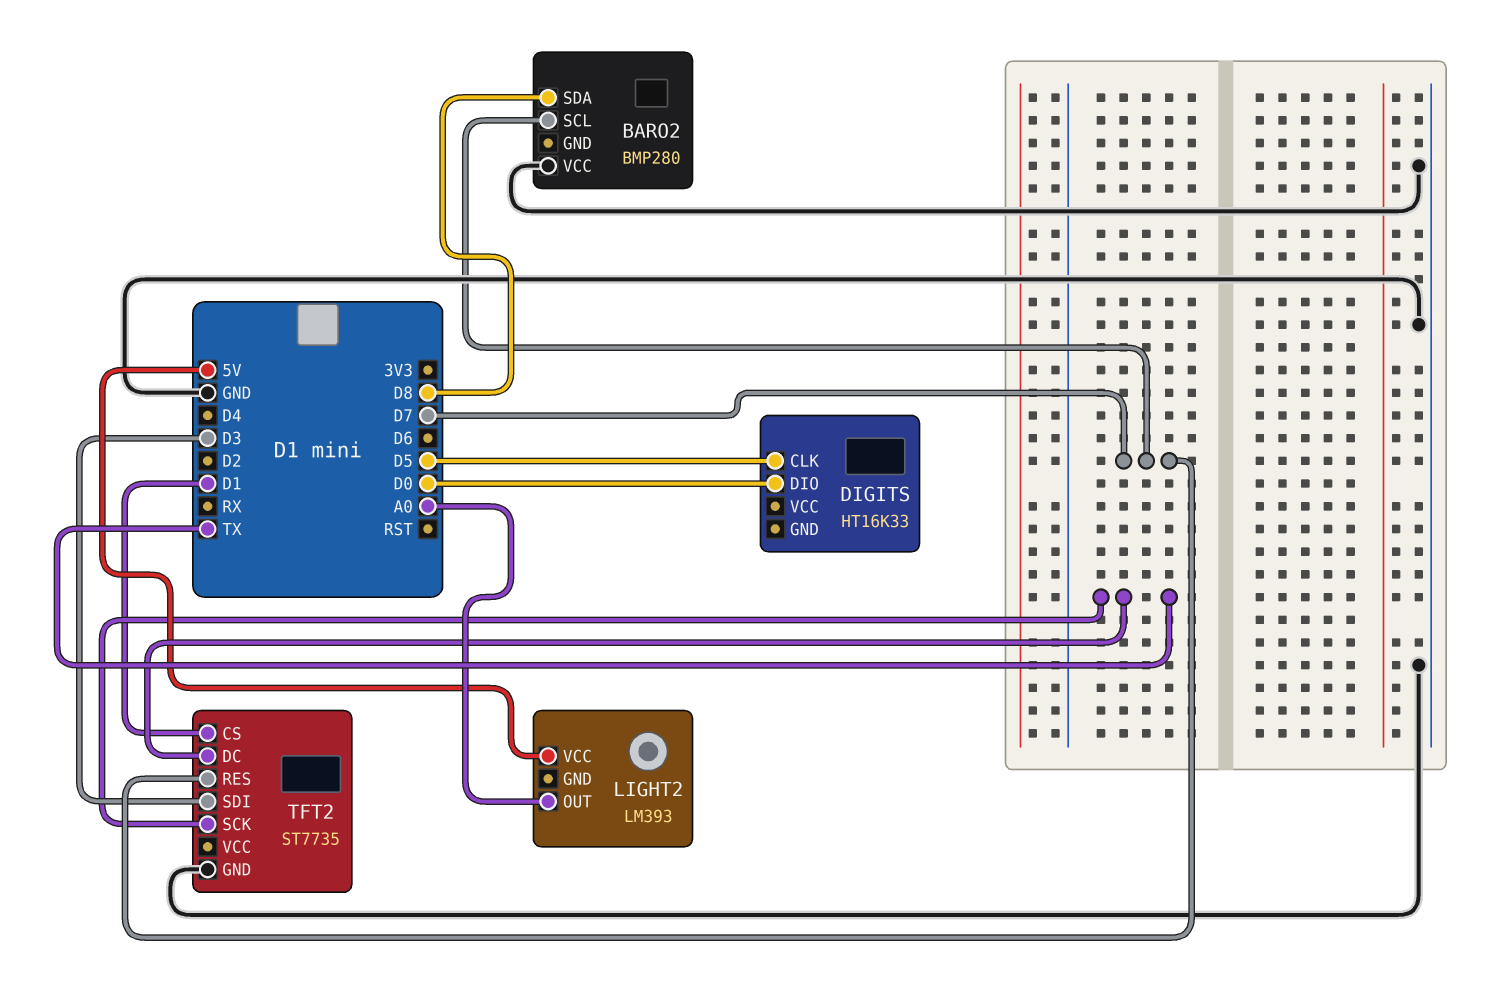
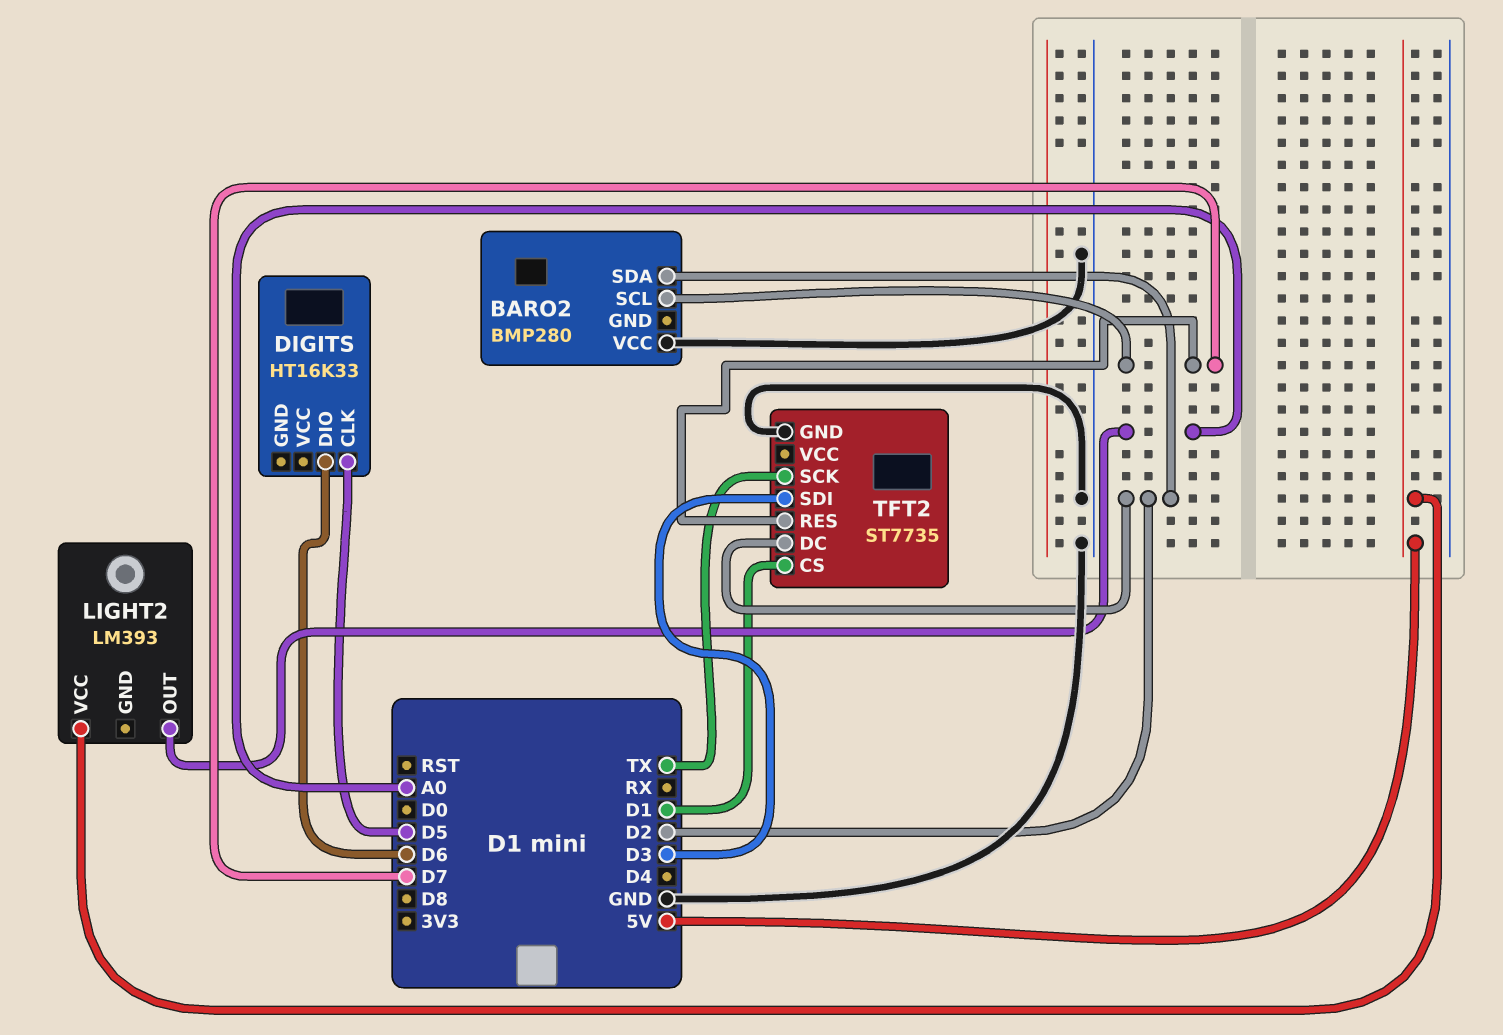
BARO2 pin SDA: D8 -> D2
DIGITS pin DIO: D0 -> D6
TFT2 pin DC: TX -> D2

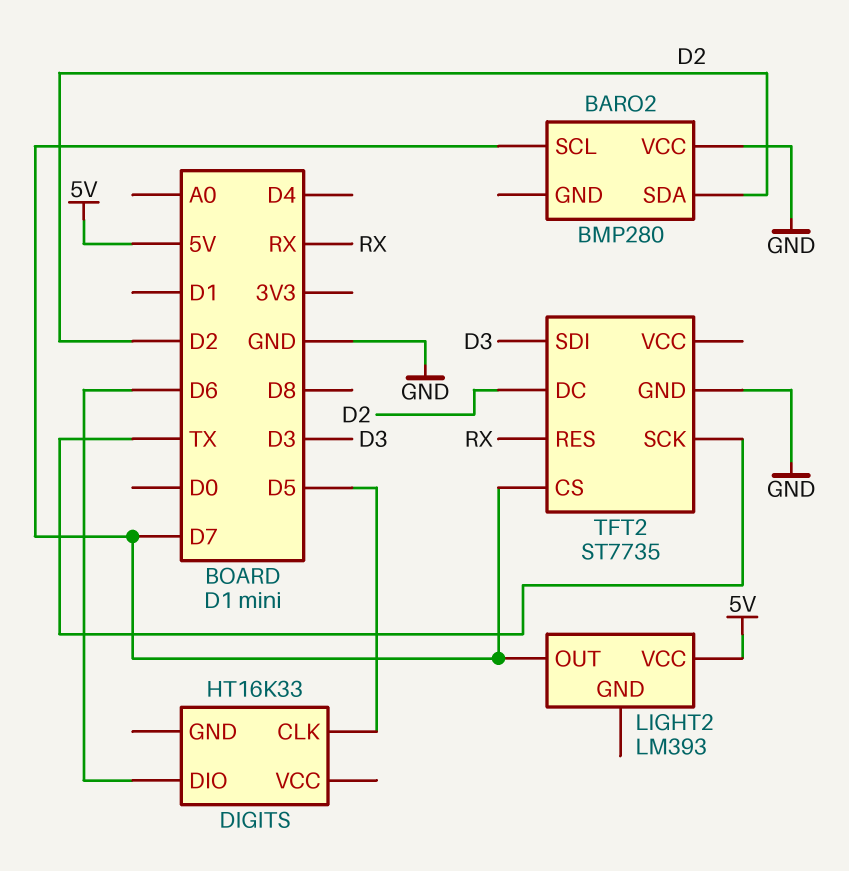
LIGHT2 pin OUT: A0 -> D7
TFT2 pin CS: D1 -> D7
TFT2 pin RES: D7 -> RX

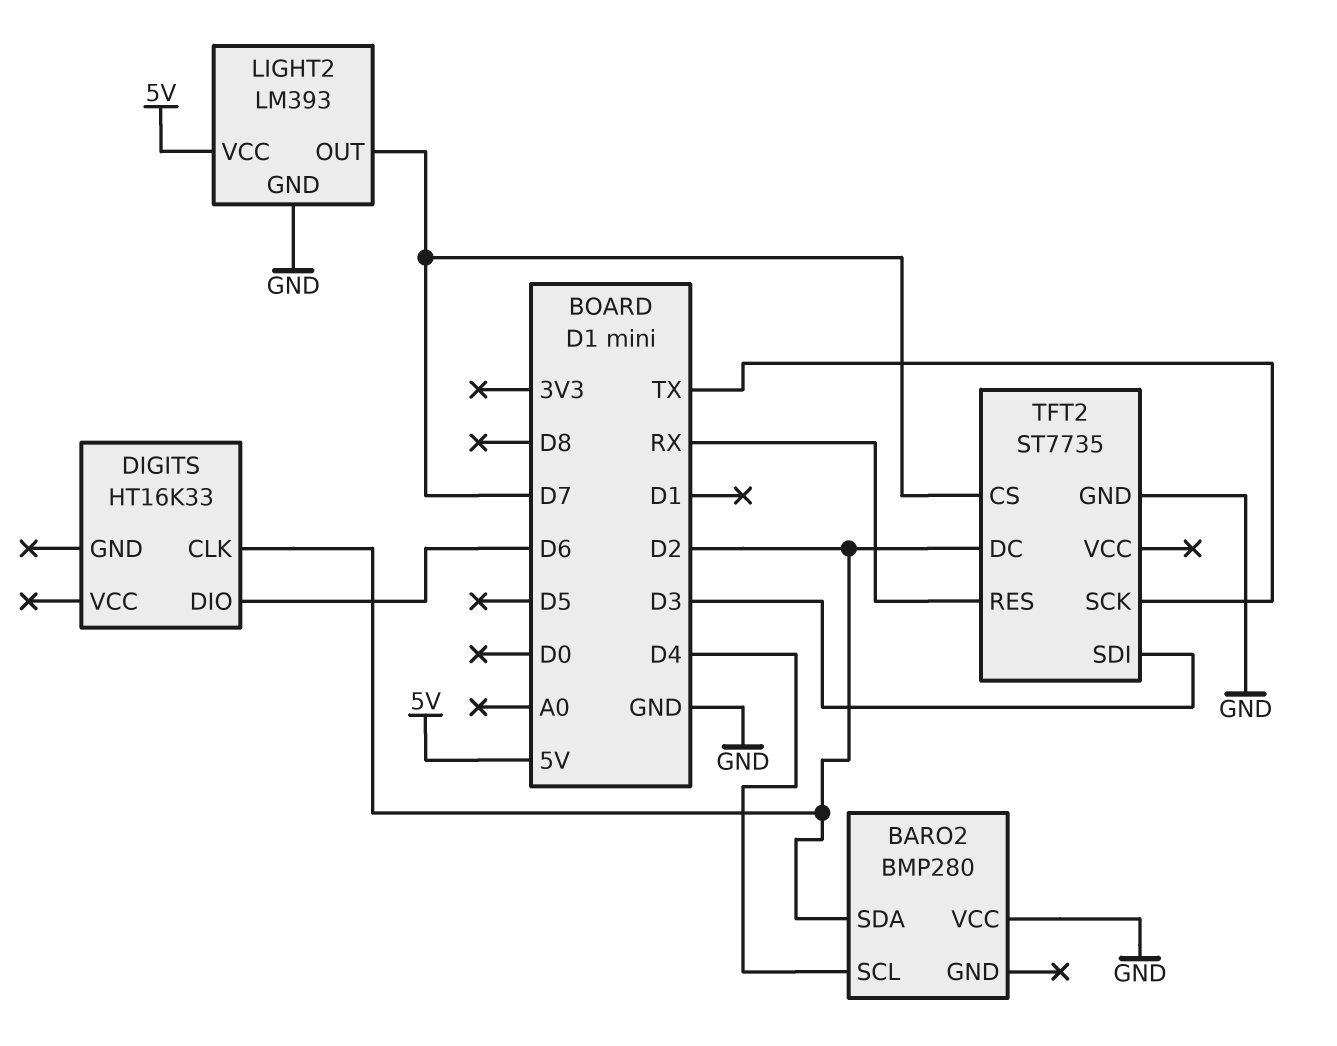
BARO2 pin SCL: D7 -> D4
DIGITS pin CLK: D5 -> D2
LIGHT2 pin GND: none -> GND

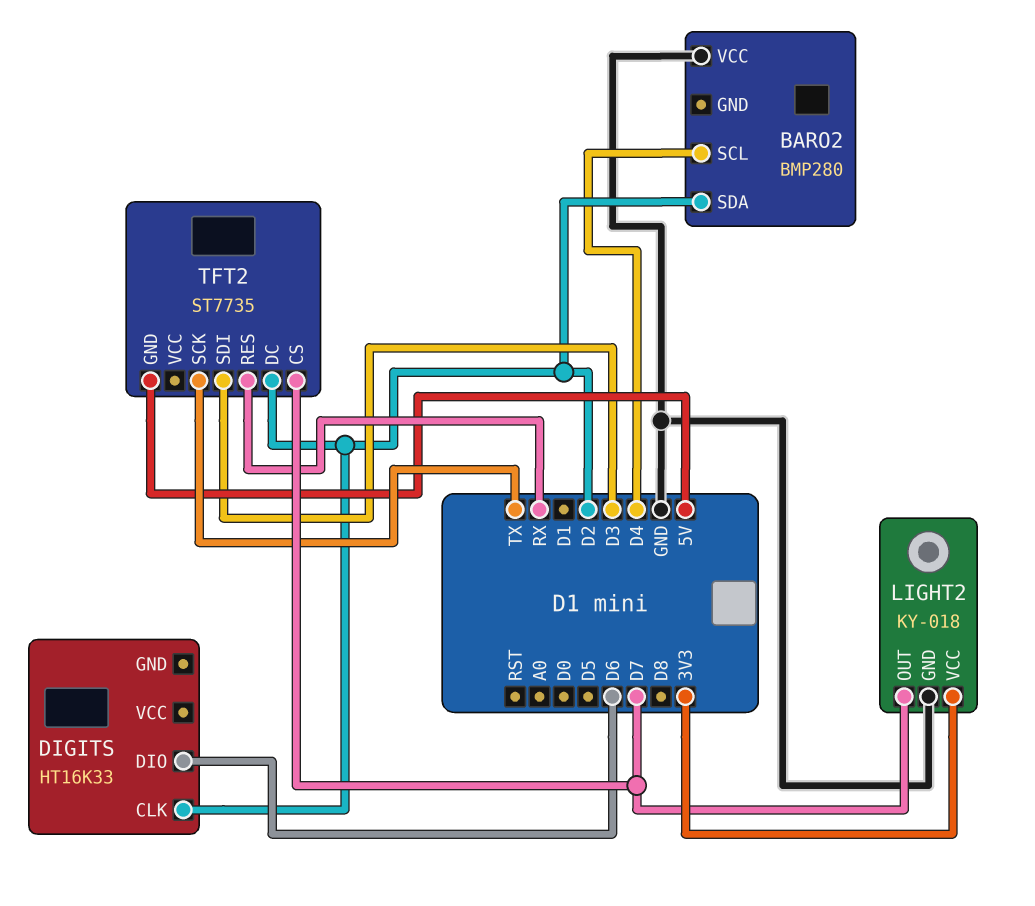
LIGHT2: LM393 -> KY-018
LIGHT2 pin VCC: 5V -> 3V3
TFT2 pin GND: GND -> 5V

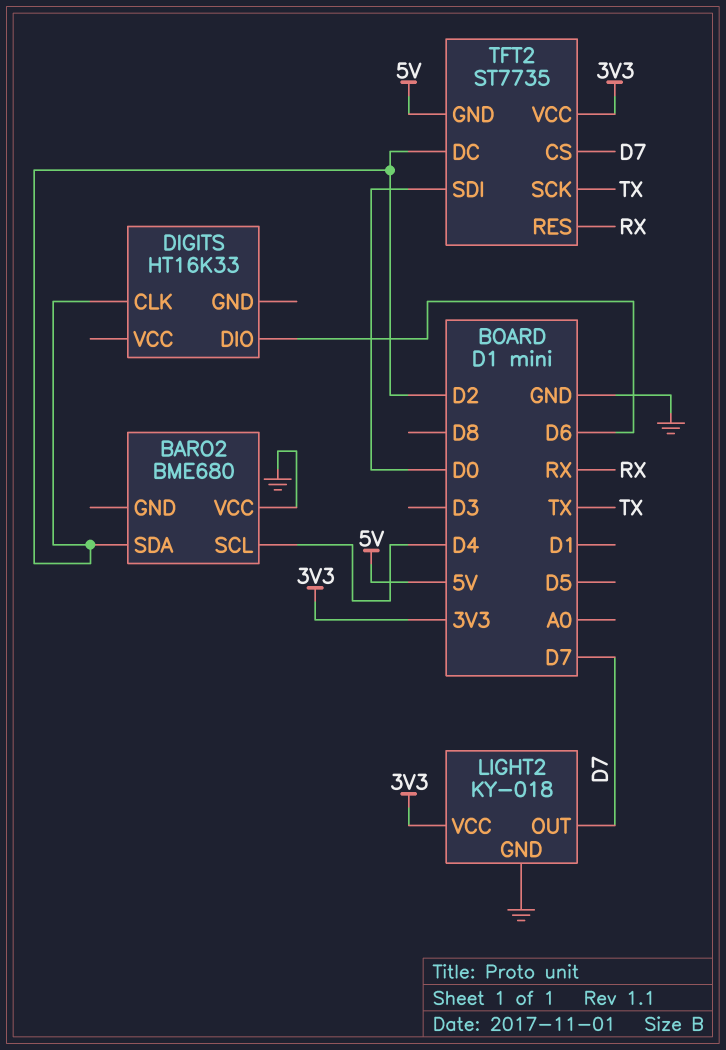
BARO2: BMP280 -> BME680
TFT2 pin SDI: D3 -> D0
TFT2 pin VCC: none -> 3V3

